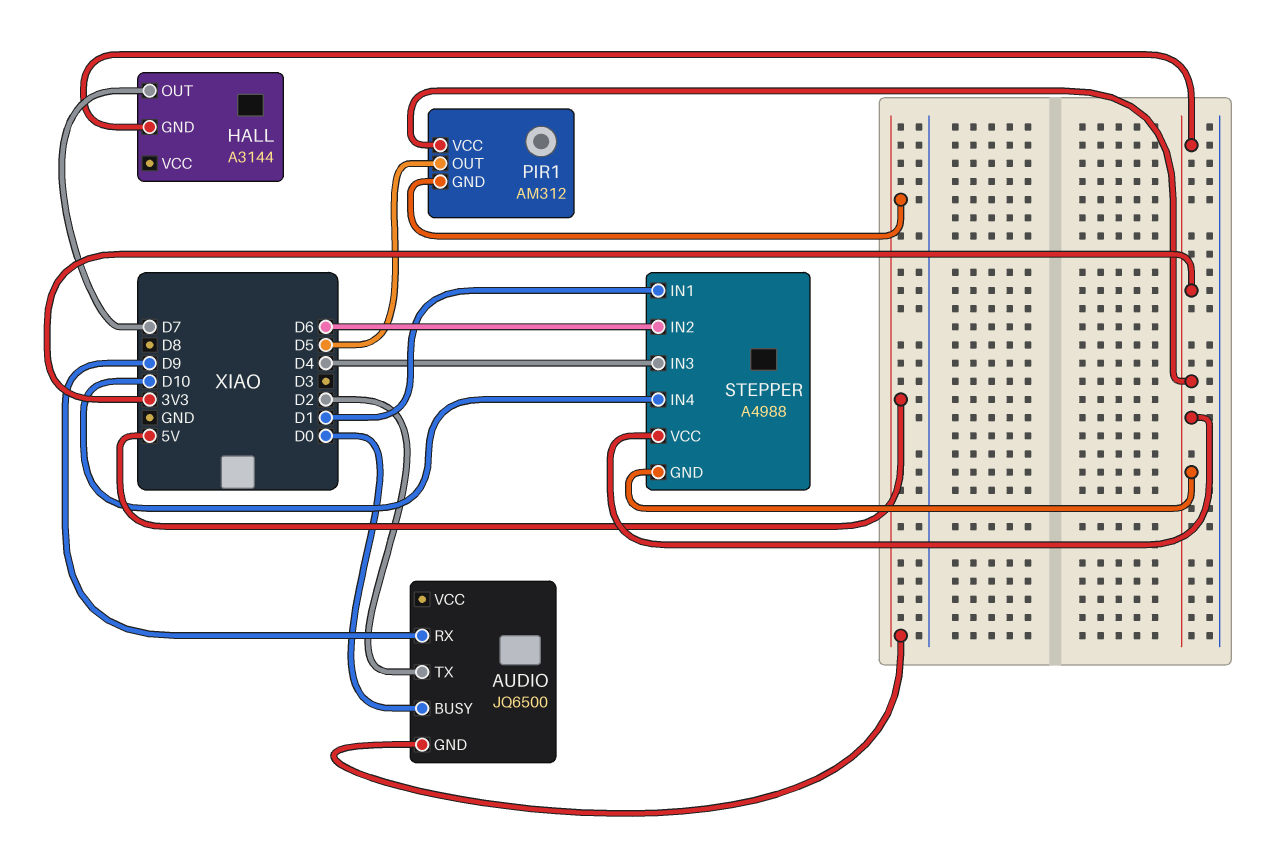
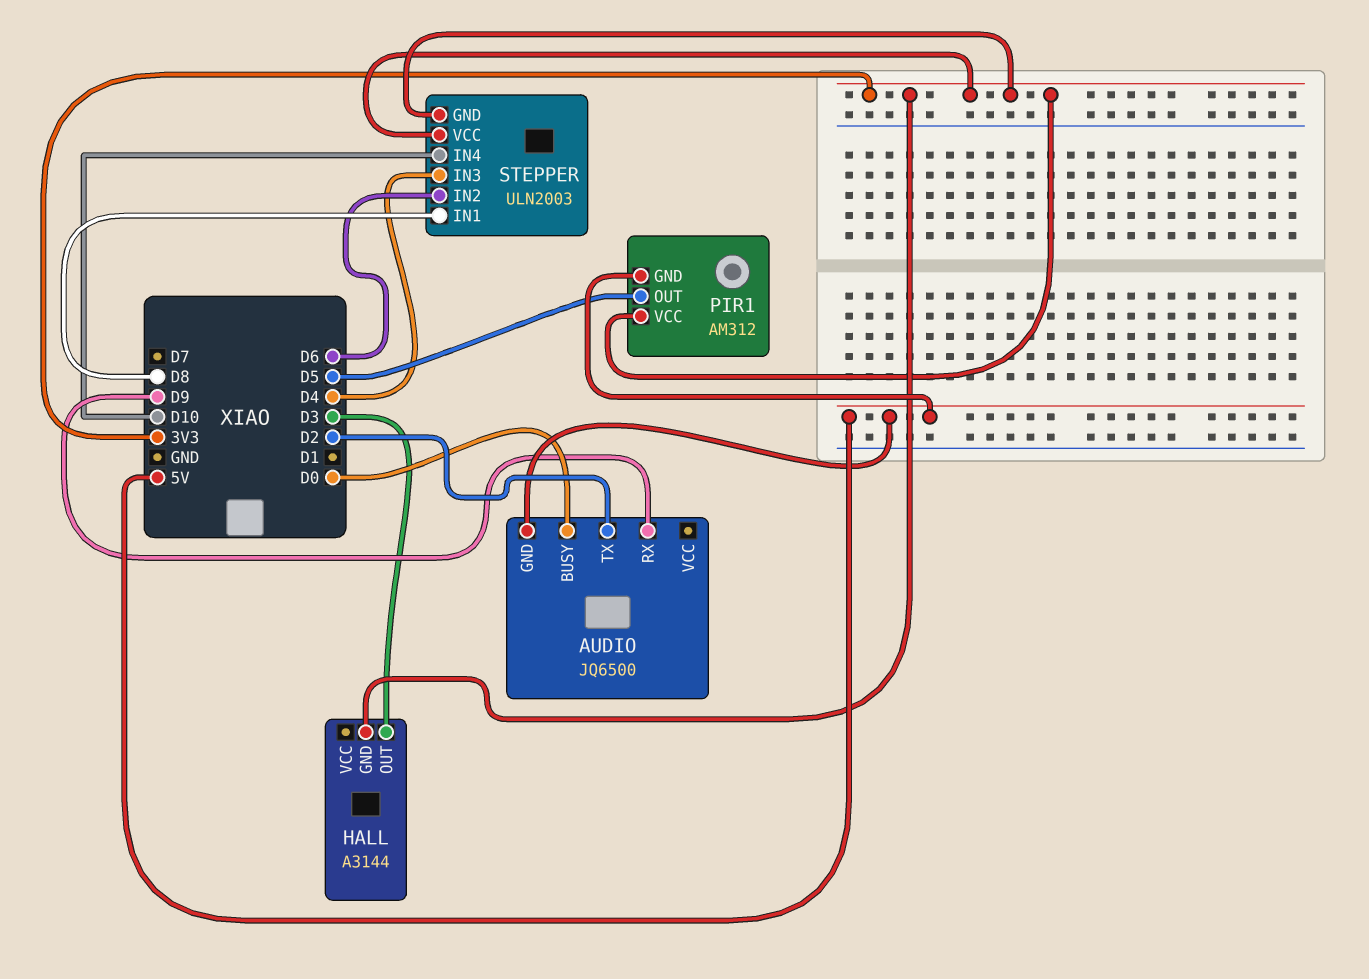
HALL pin OUT: D7 -> D3
STEPPER: A4988 -> ULN2003
STEPPER pin IN1: D1 -> D8

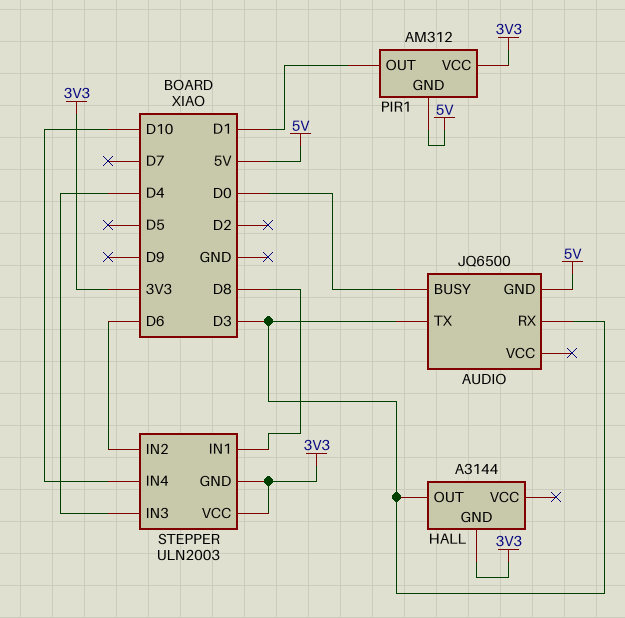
AUDIO pin RX: D9 -> D3
AUDIO pin TX: D2 -> D3
PIR1 pin OUT: D5 -> D1

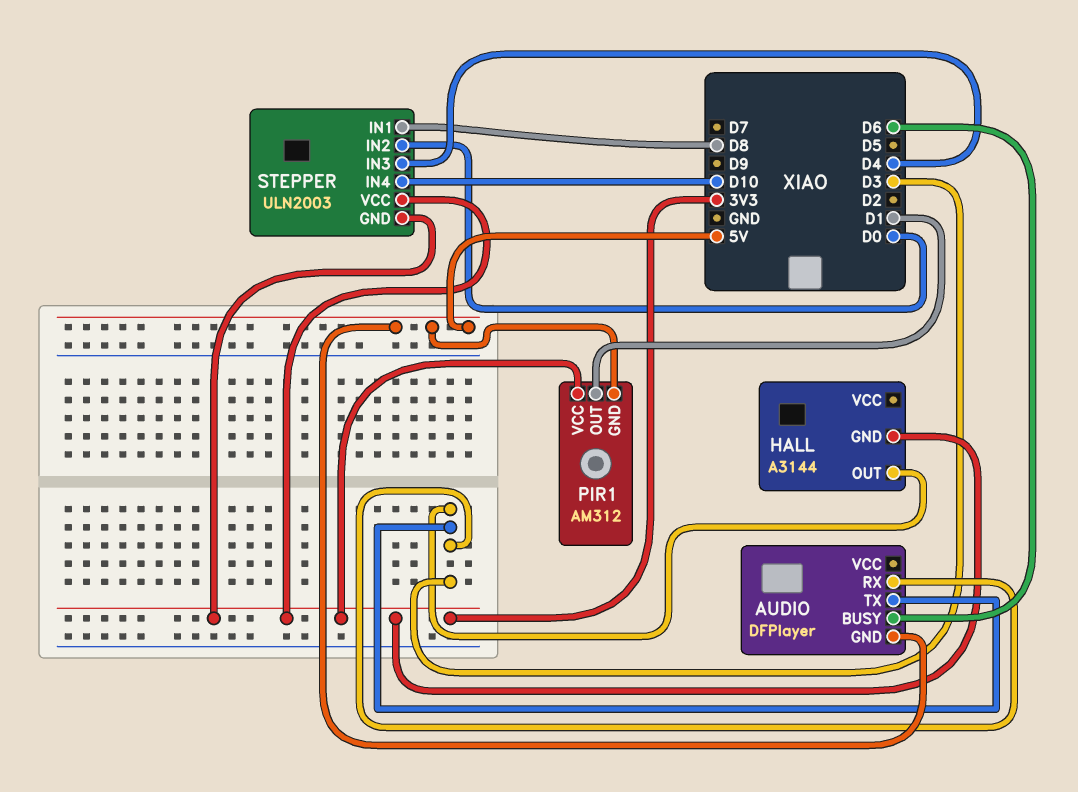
AUDIO: JQ6500 -> DFPlayer
AUDIO pin BUSY: D0 -> D6
STEPPER pin IN2: D6 -> D0

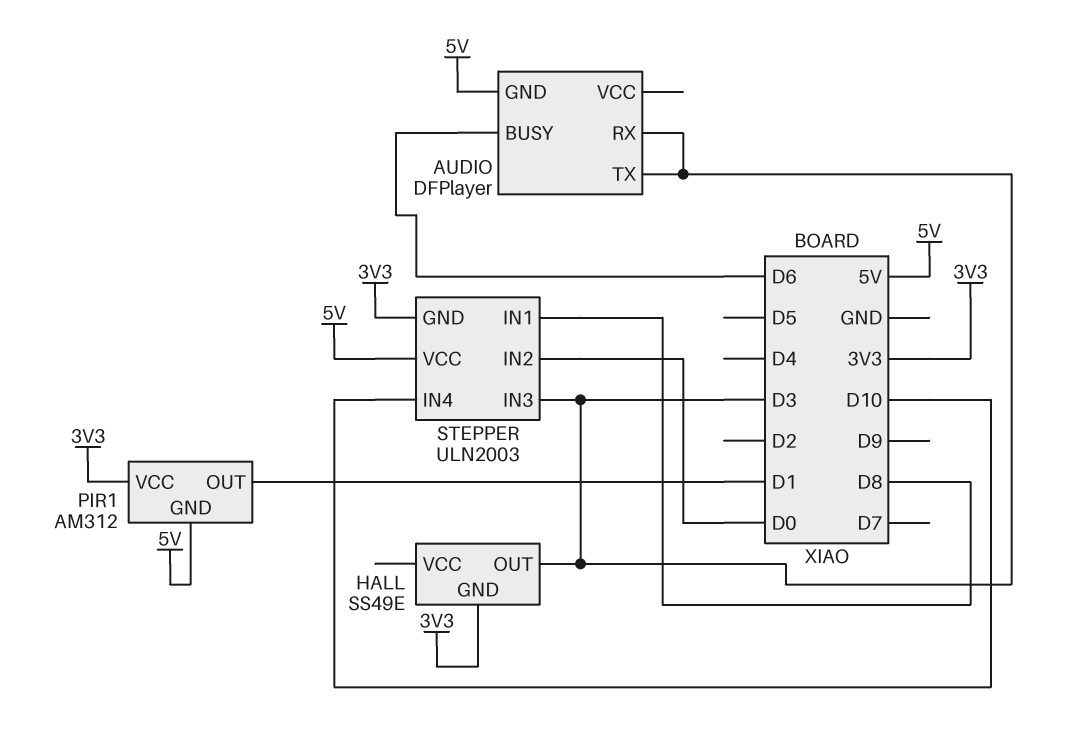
HALL: A3144 -> SS49E
STEPPER pin IN3: D4 -> D3
STEPPER pin VCC: 3V3 -> 5V

